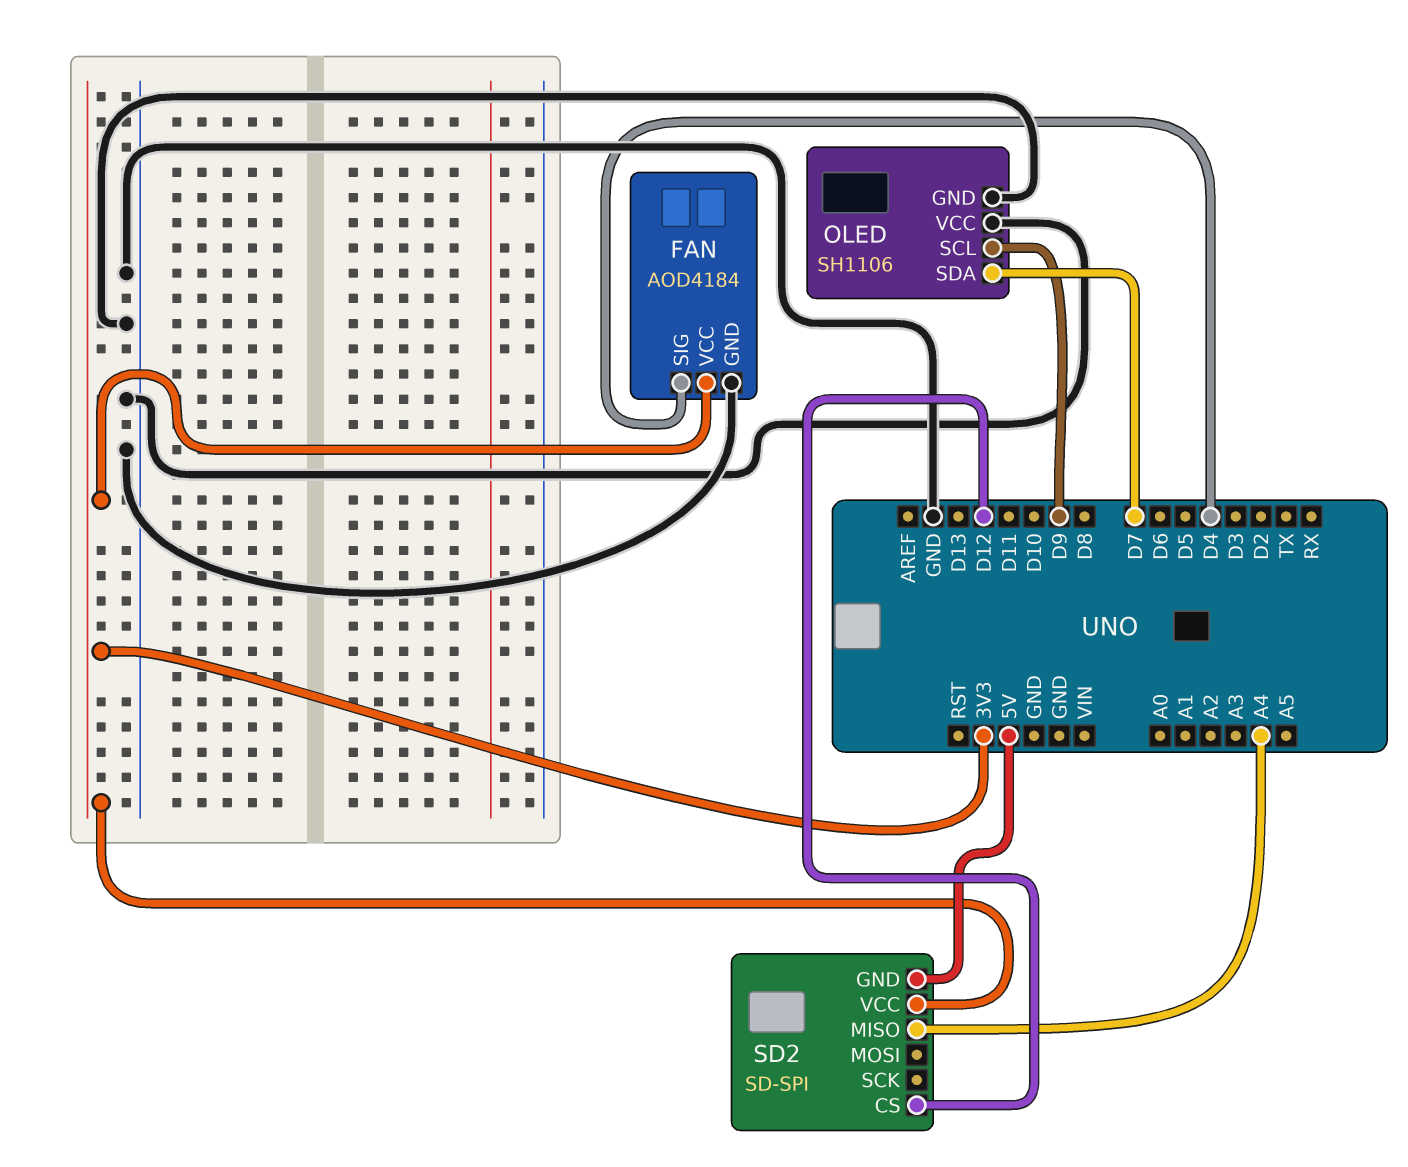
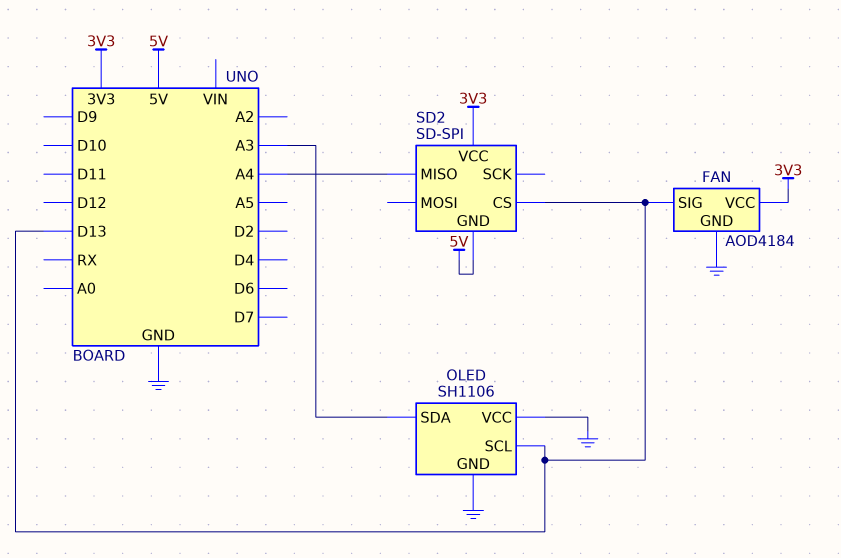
FAN pin SIG: D4 -> D13
OLED pin SCL: D9 -> D13
OLED pin SDA: D7 -> A3
SD2 pin CS: D12 -> D13

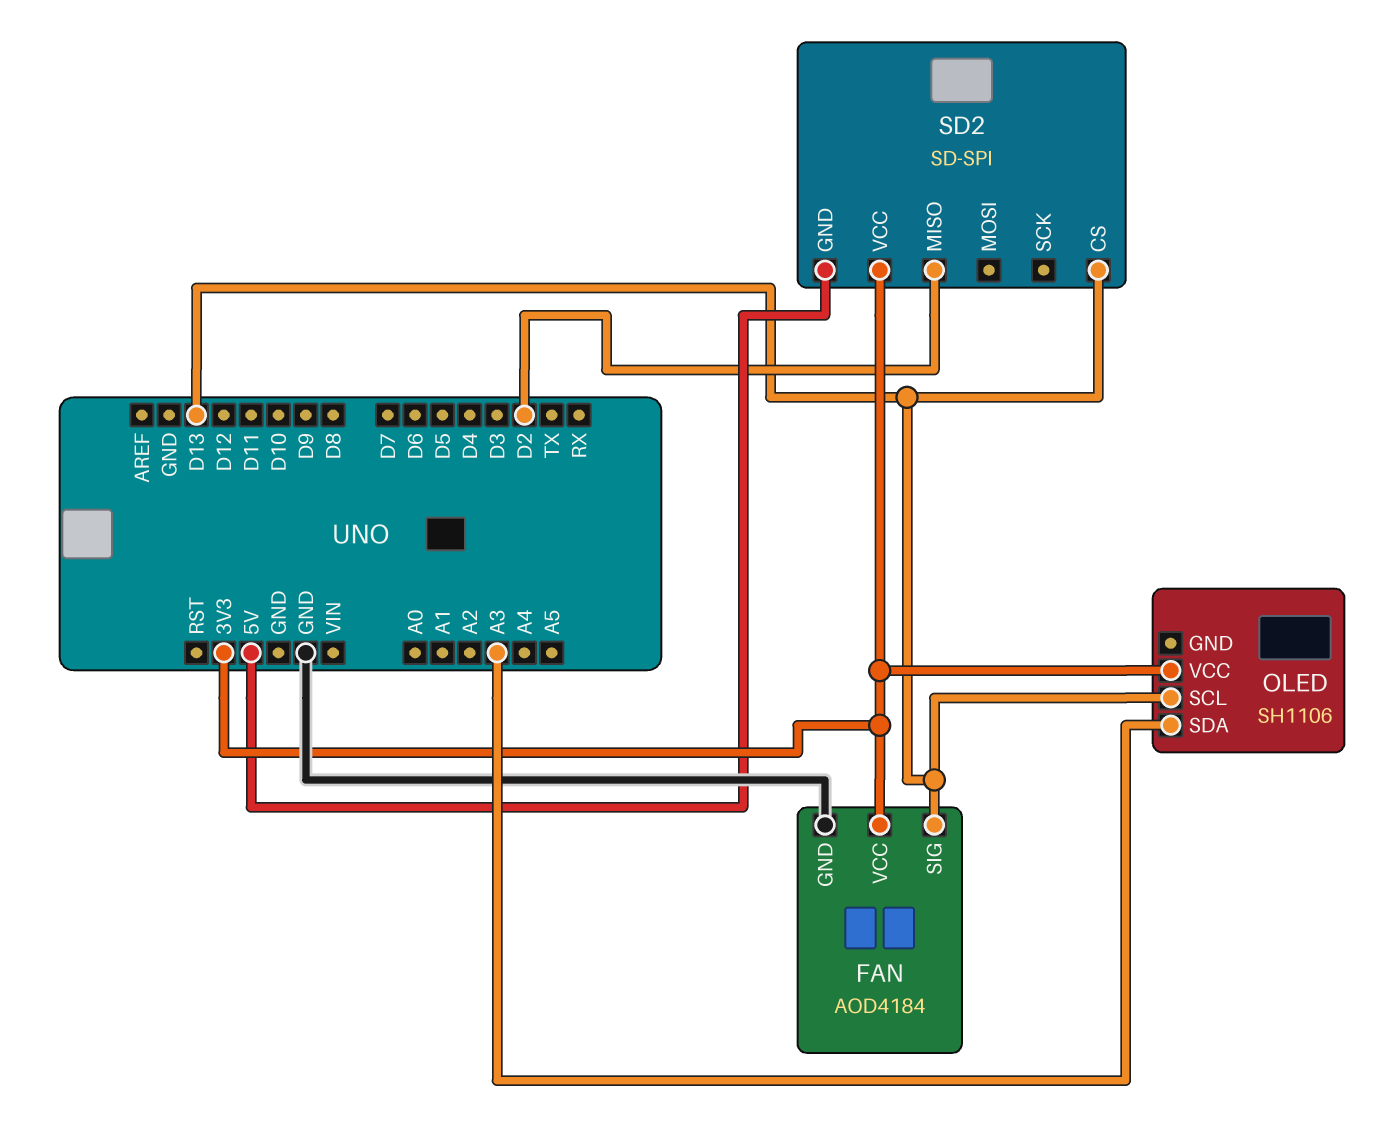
OLED pin GND: GND -> none
OLED pin VCC: GND -> 3V3
SD2 pin MISO: A4 -> D2

